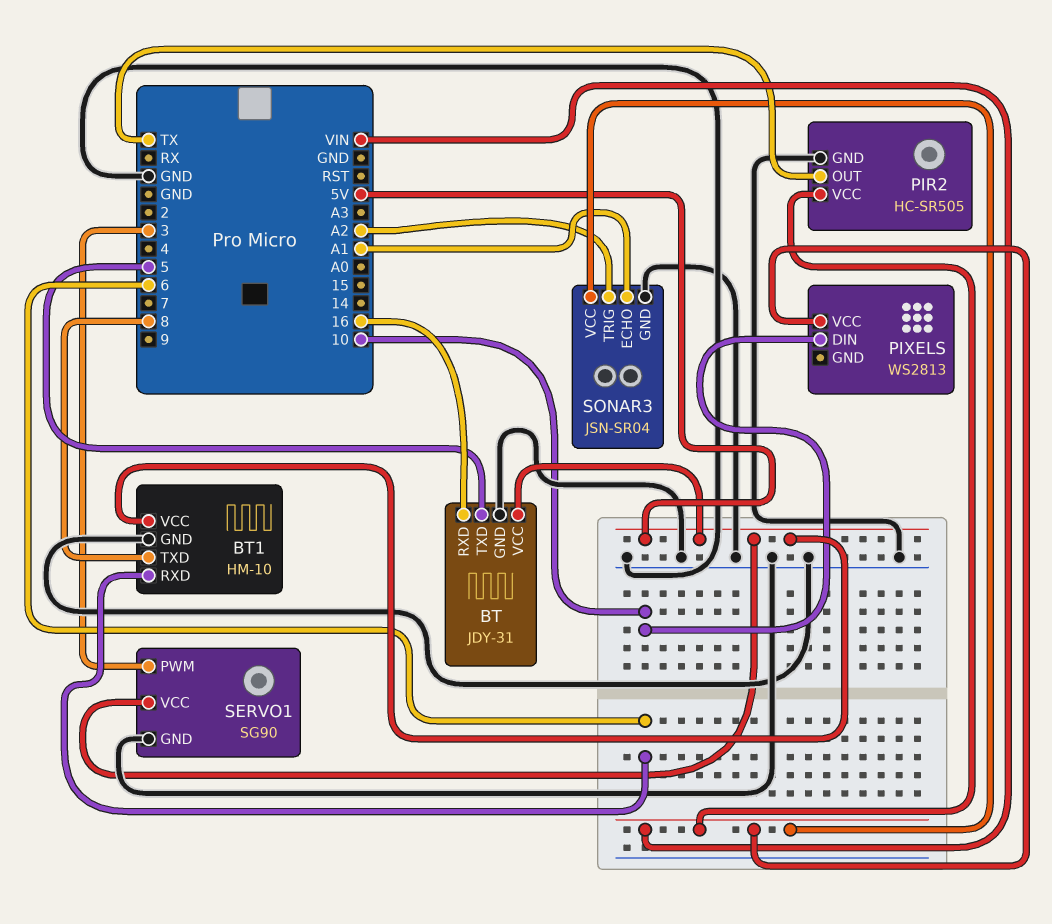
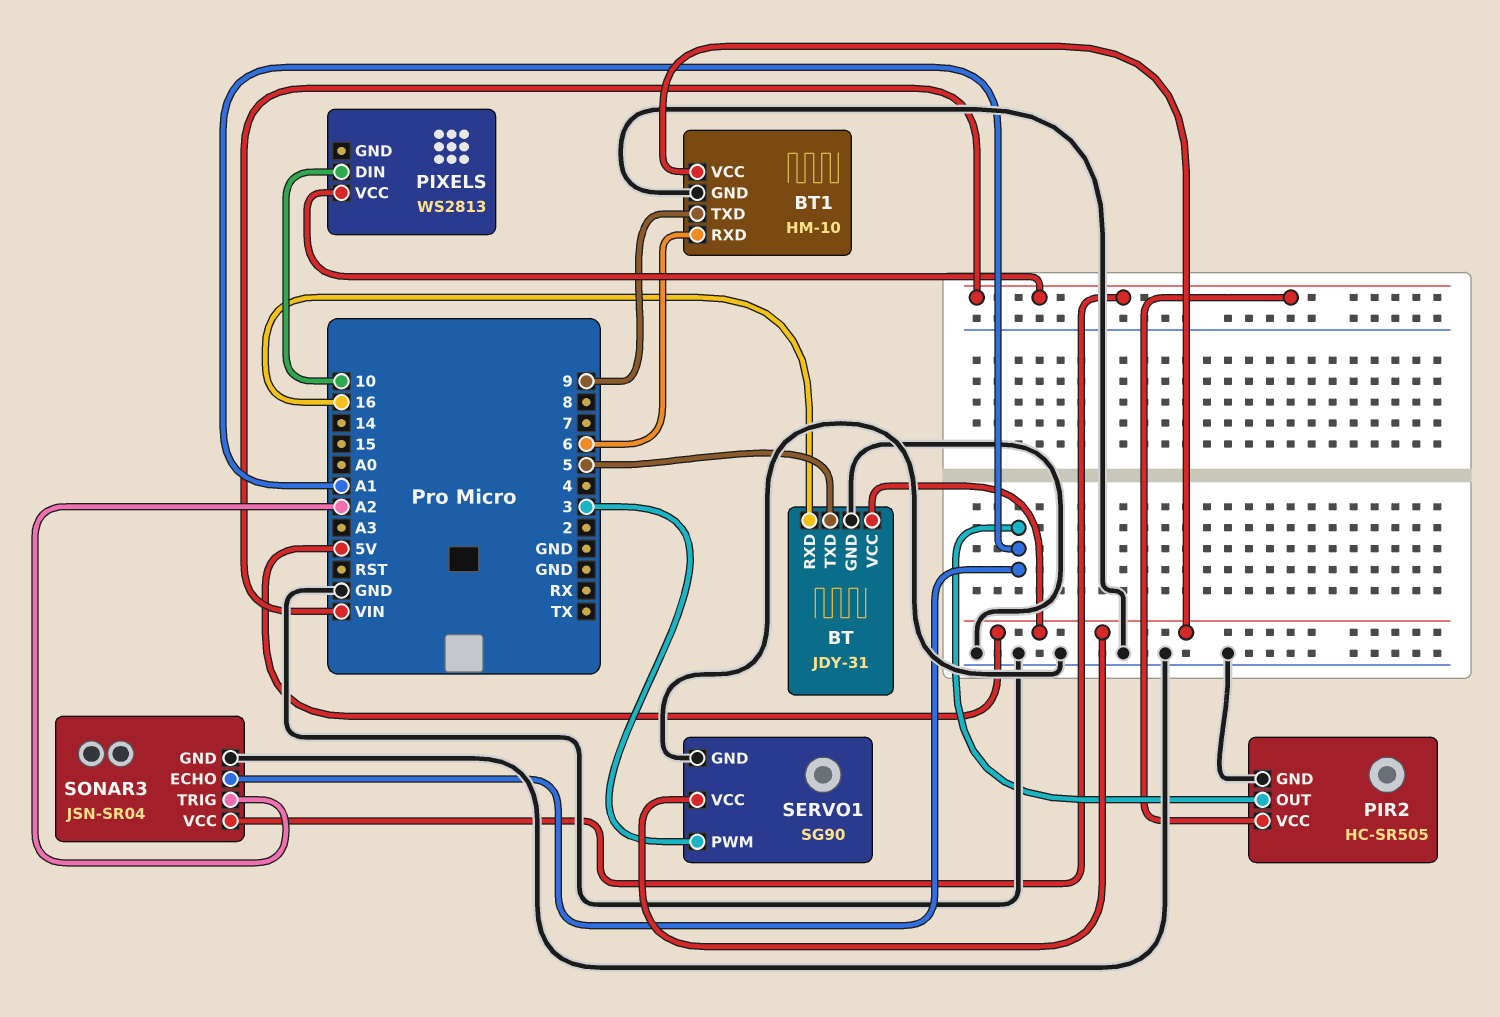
BT1 pin TXD: 8 -> 9
PIR2 pin OUT: TX -> A1

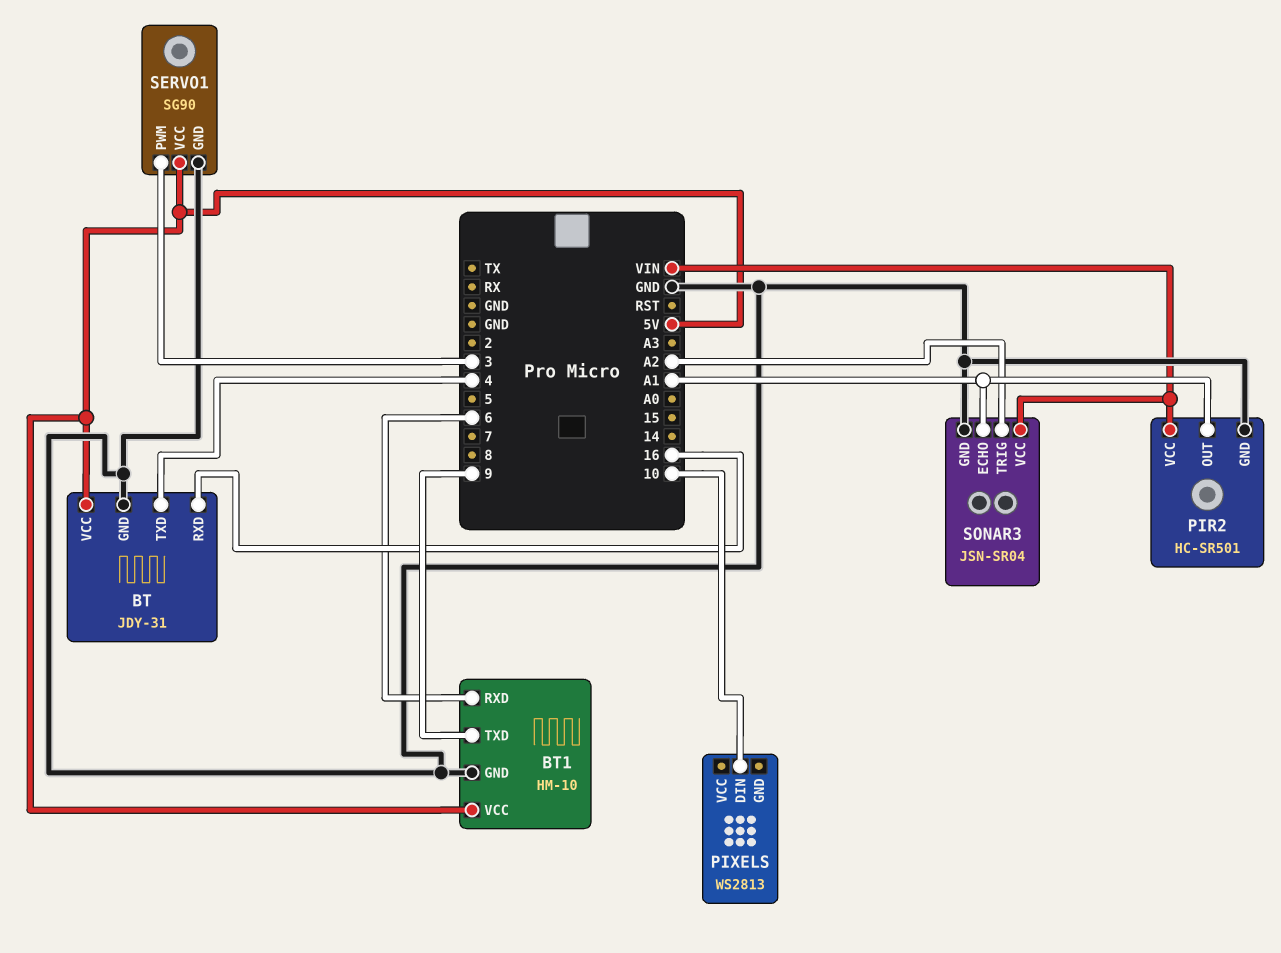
BT pin TXD: 5 -> 4
PIR2: HC-SR505 -> HC-SR501
PIXELS pin VCC: VIN -> none

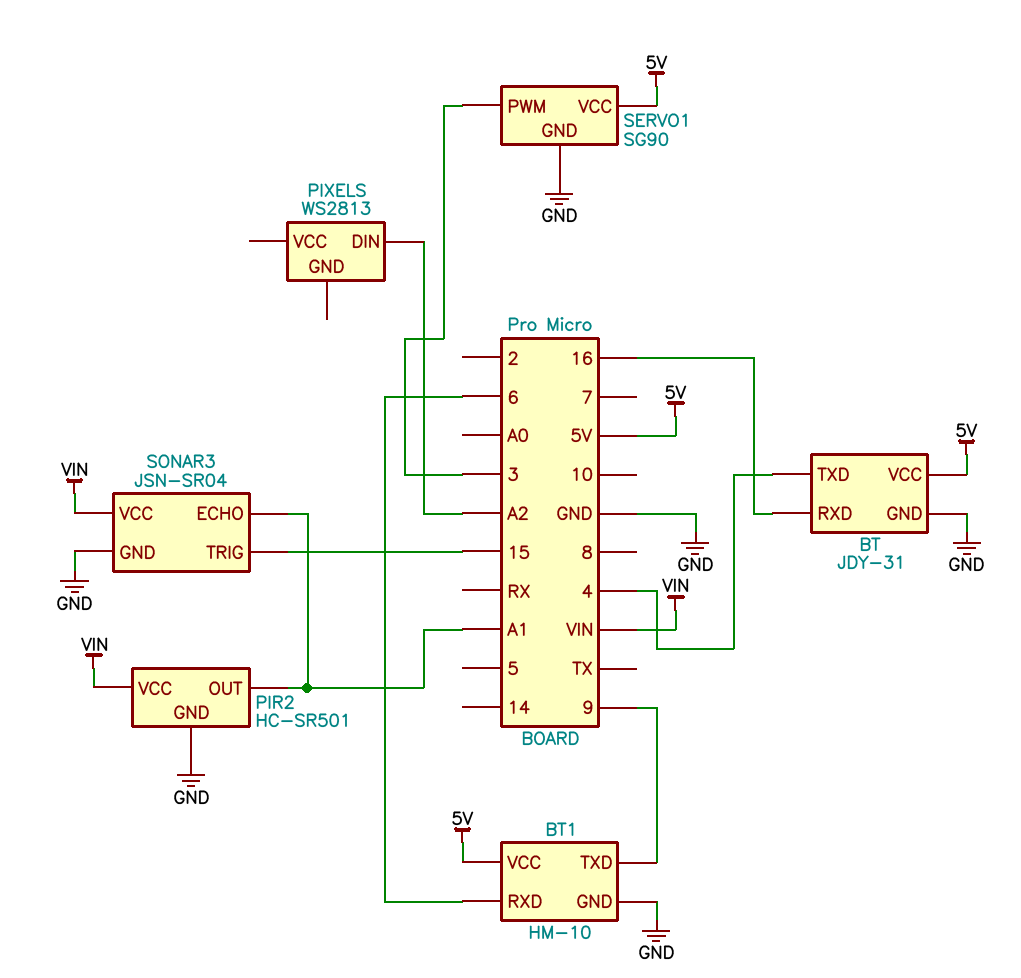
PIXELS pin DIN: 10 -> A2
SONAR3 pin TRIG: A2 -> 15

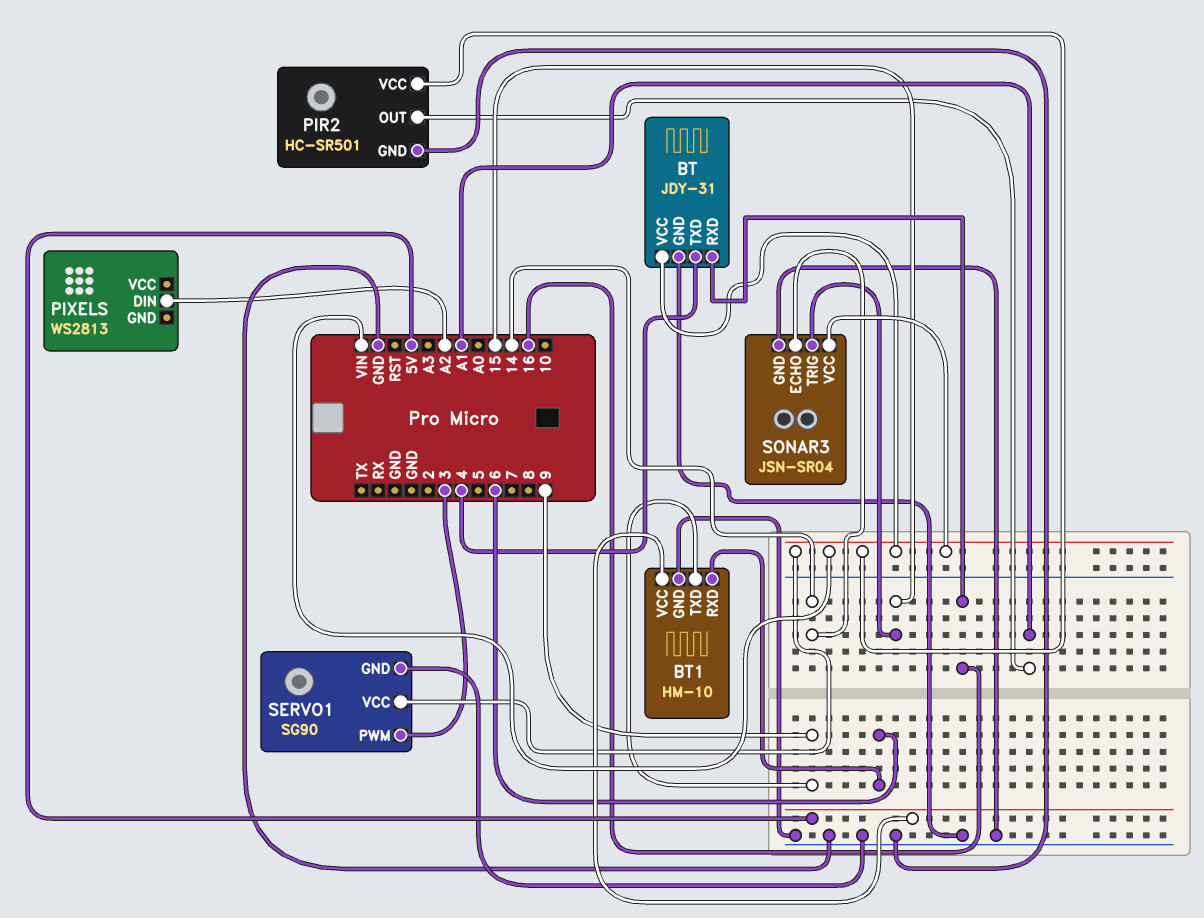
BT pin VCC: 5V -> VIN
SERVO1 pin VCC: 5V -> VIN
SONAR3 pin ECHO: A1 -> 14

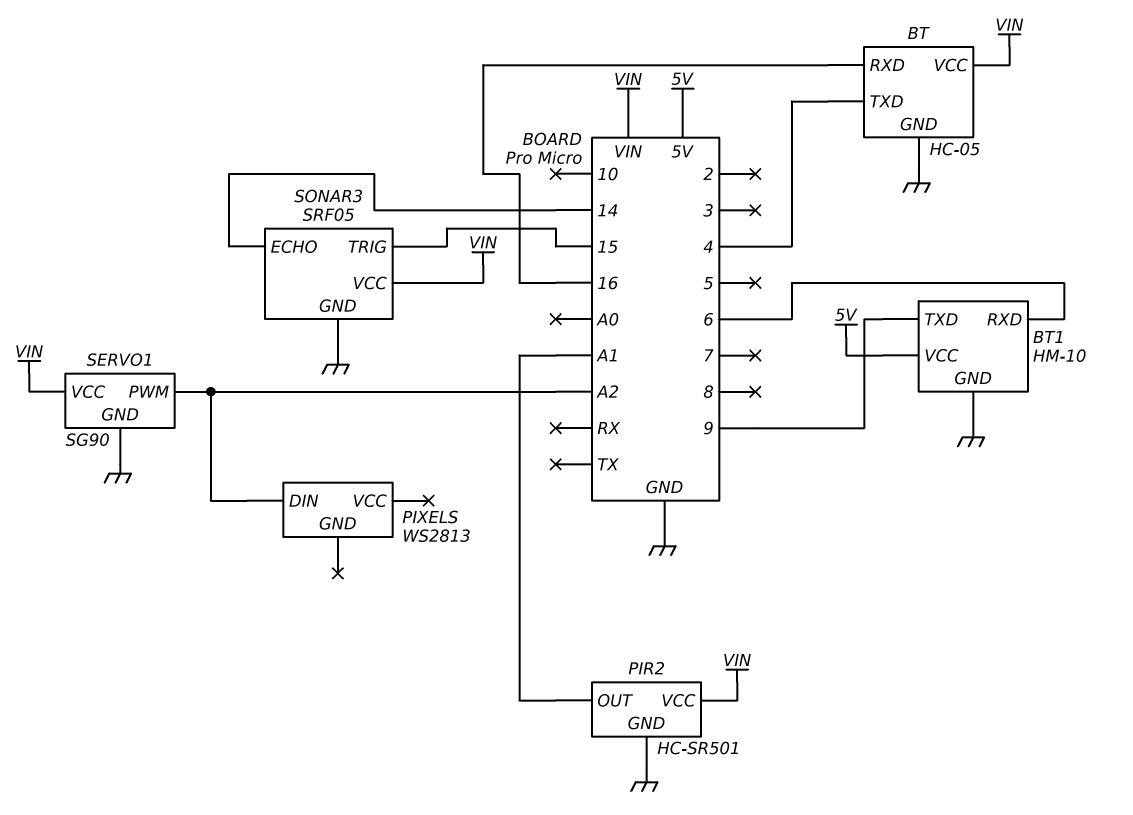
BT: JDY-31 -> HC-05
SERVO1 pin PWM: 3 -> A2
SONAR3: JSN-SR04 -> SRF05

